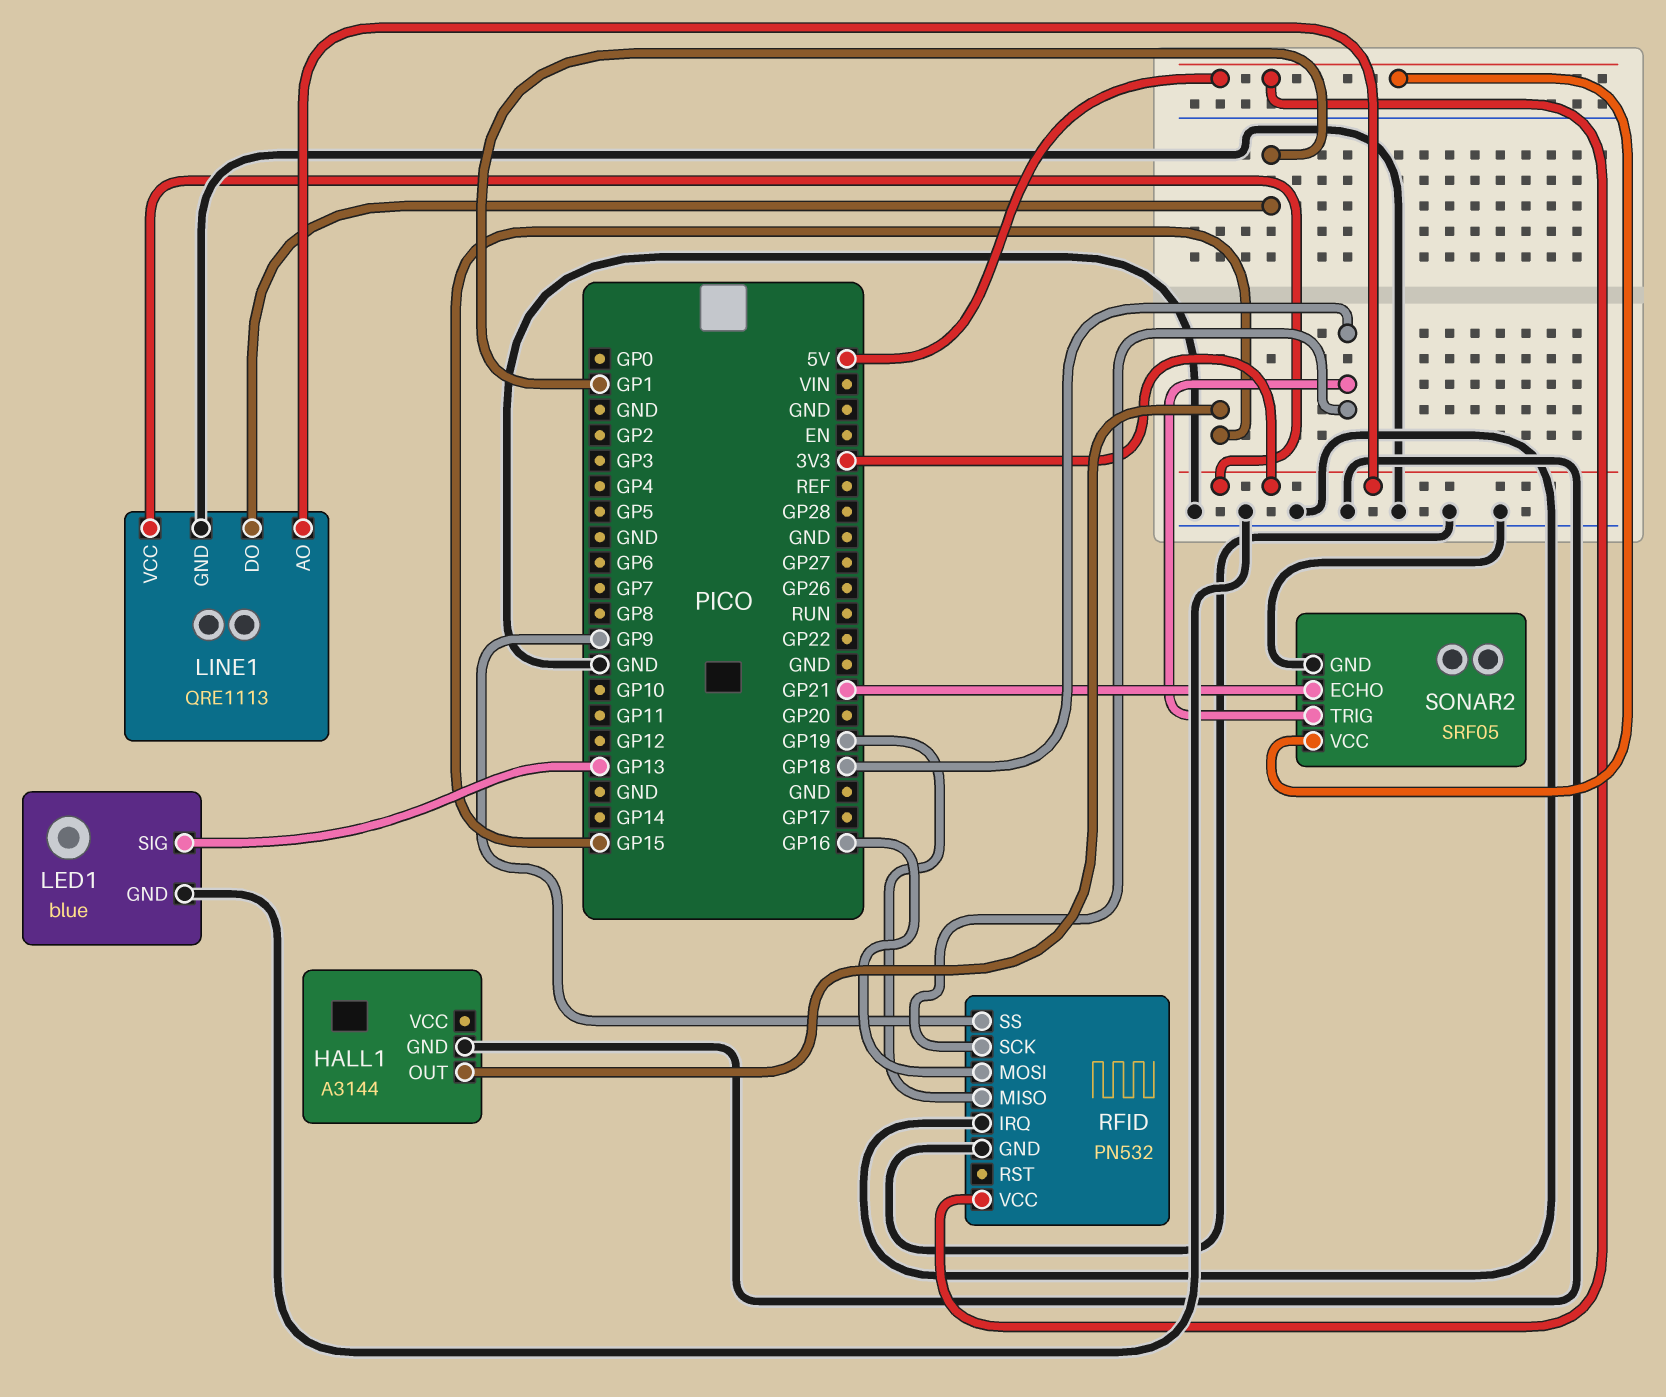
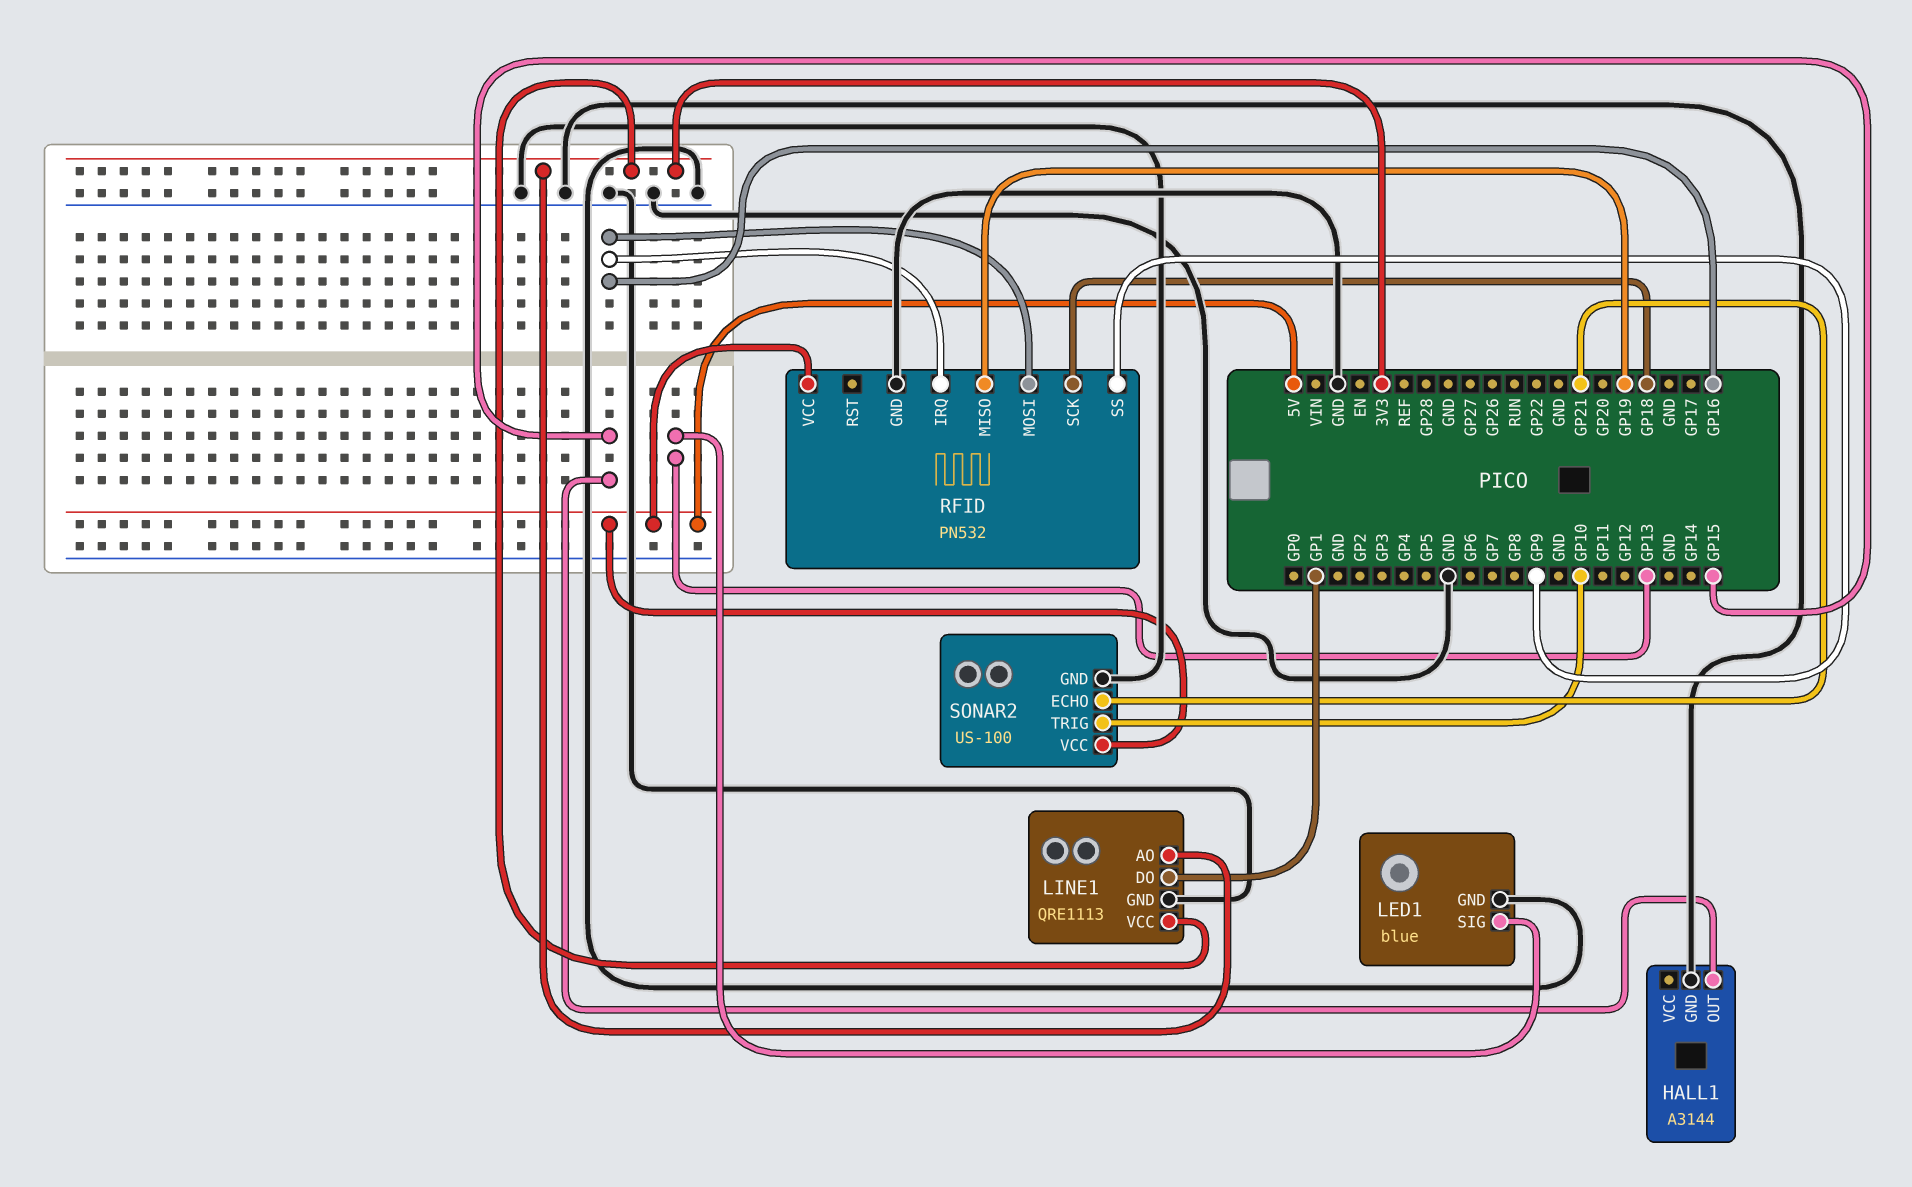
RFID pin IRQ: GND -> GP16
SONAR2: SRF05 -> US-100
SONAR2 pin TRIG: GP18 -> GP10

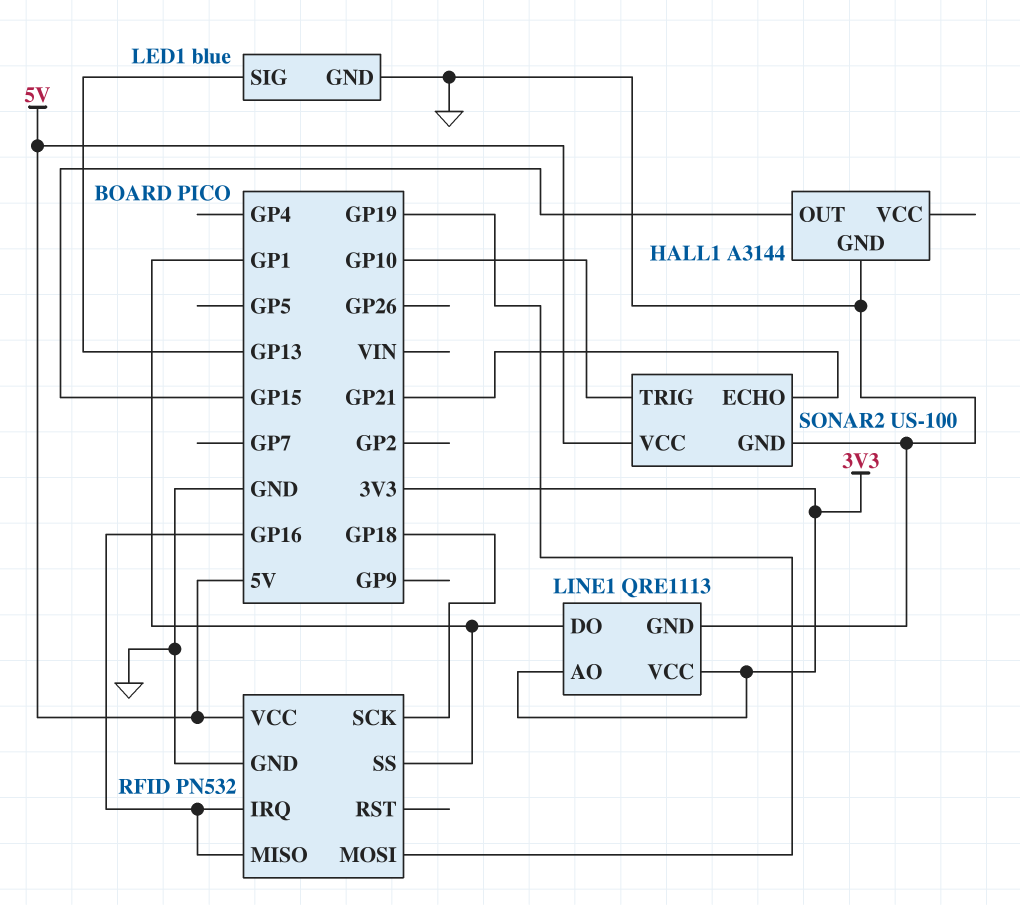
RFID pin MISO: GP19 -> GP16
RFID pin MOSI: GP16 -> GP19
RFID pin SS: GP9 -> GP1

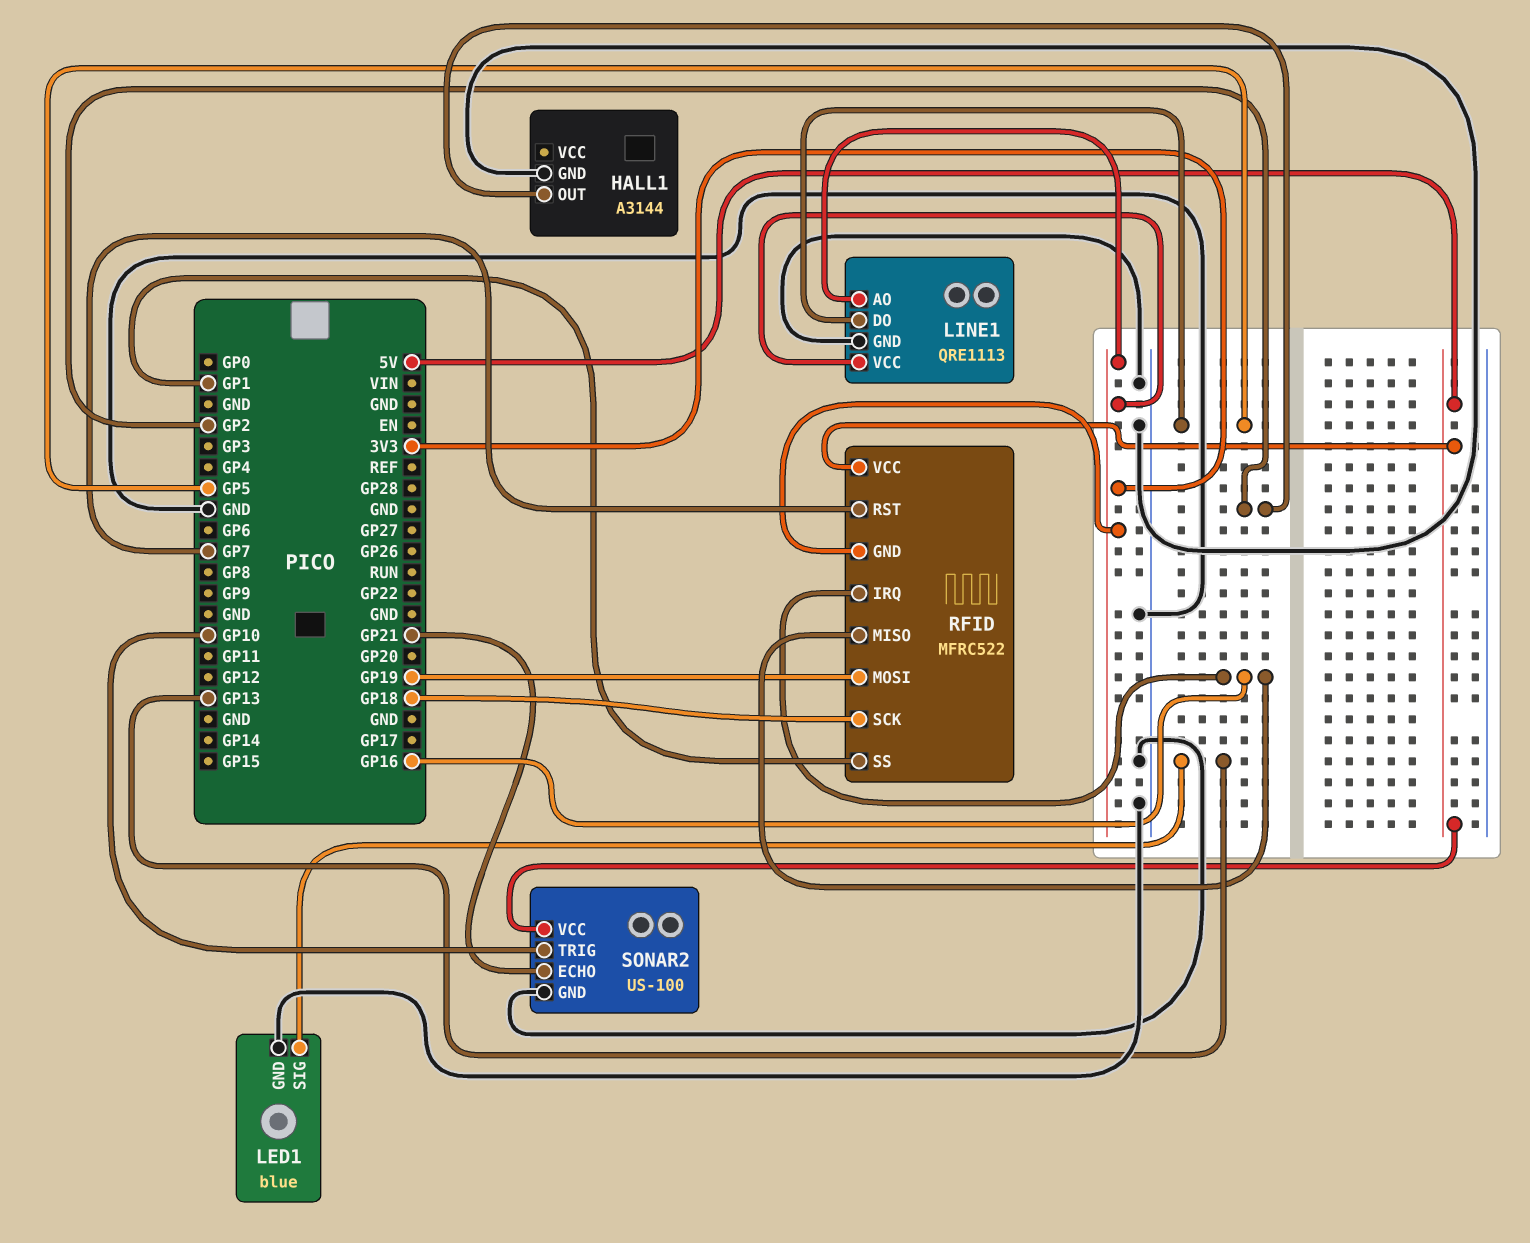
HALL1 pin OUT: GP15 -> GP2
LINE1 pin DO: GP1 -> GP5
RFID: PN532 -> MFRC522
RFID pin GND: GND -> 3V3
RFID pin RST: none -> GP7

